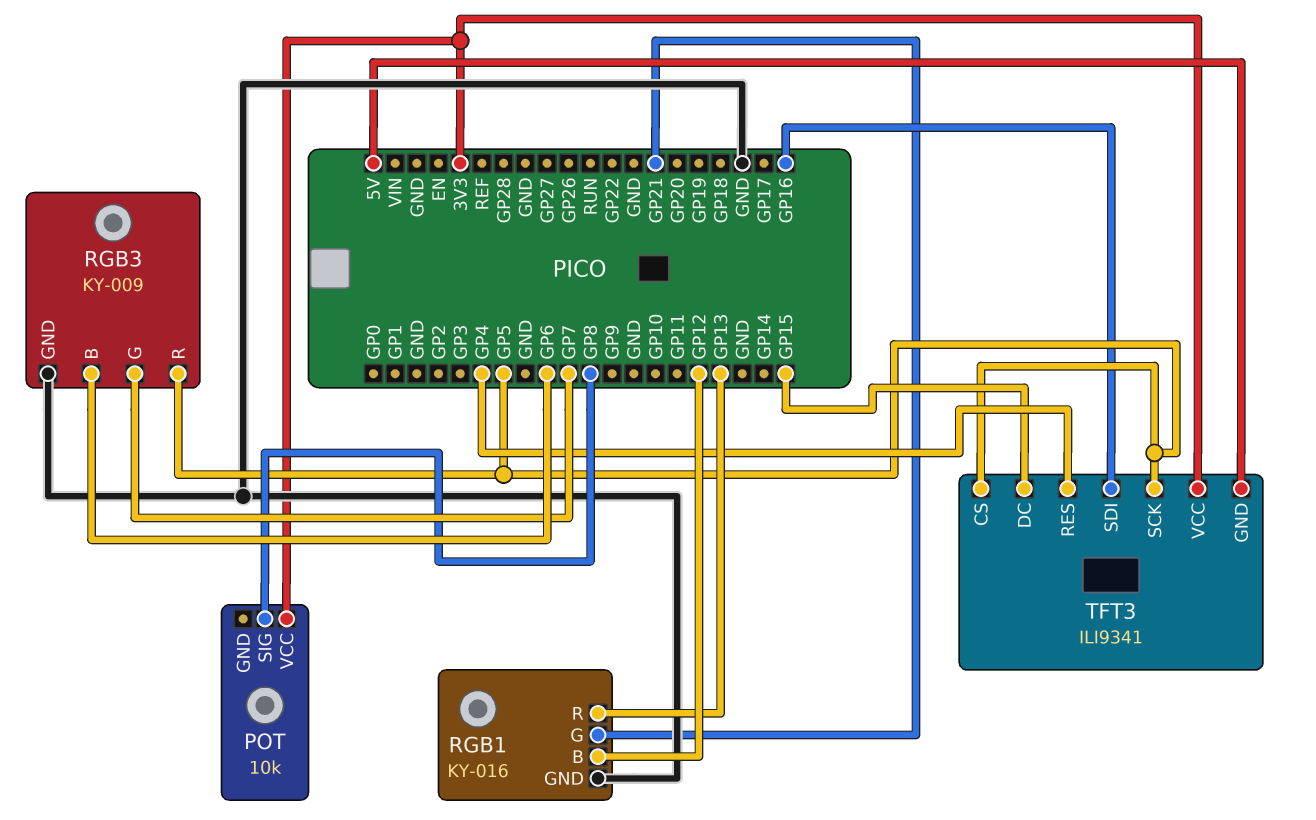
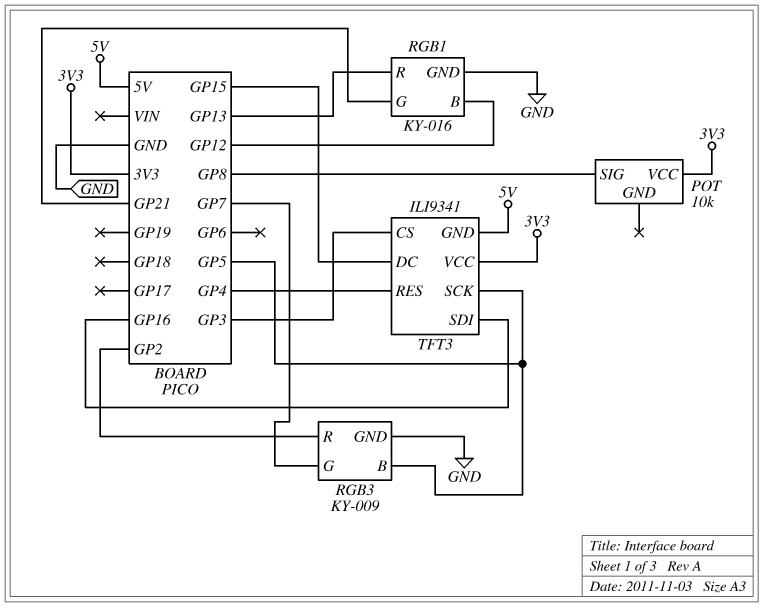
RGB3 pin B: GP6 -> GP5
RGB3 pin R: GP5 -> GP2
TFT3 pin CS: GP5 -> GP3

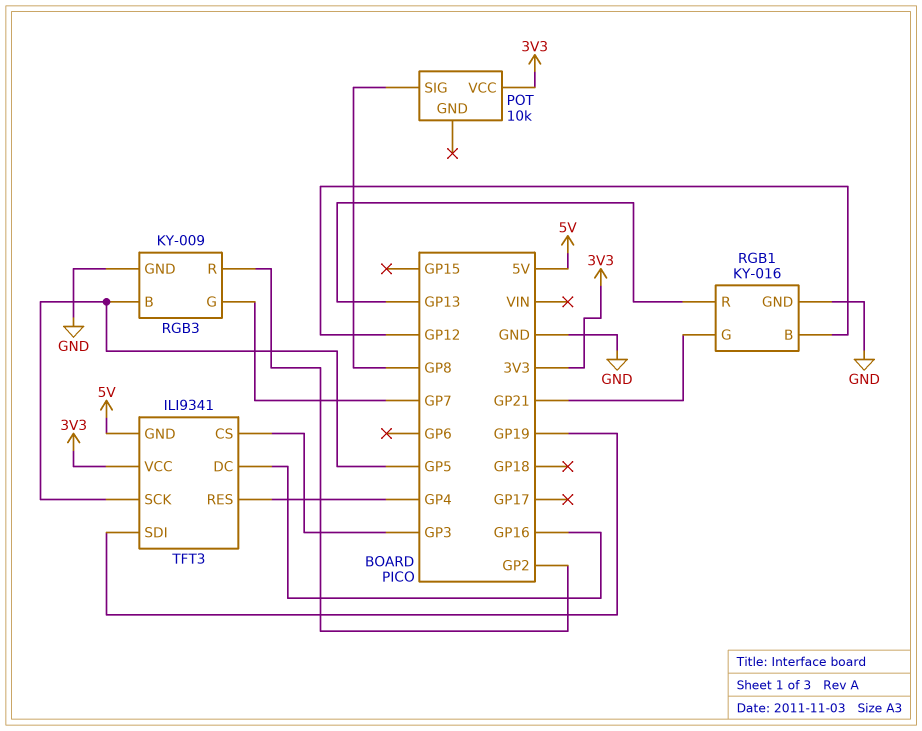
TFT3 pin DC: GP15 -> GP16
TFT3 pin SDI: GP16 -> GP19

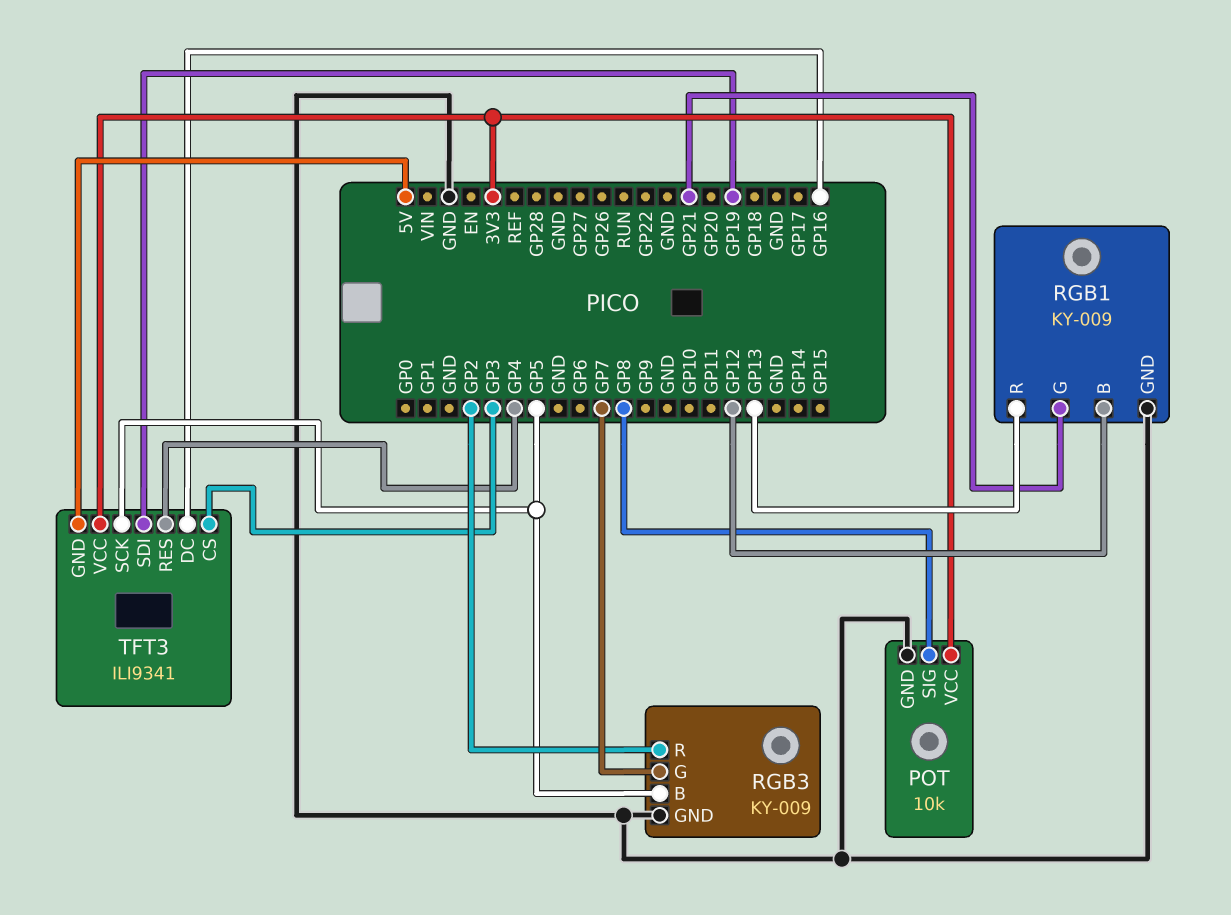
POT pin GND: none -> GND
RGB1: KY-016 -> KY-009

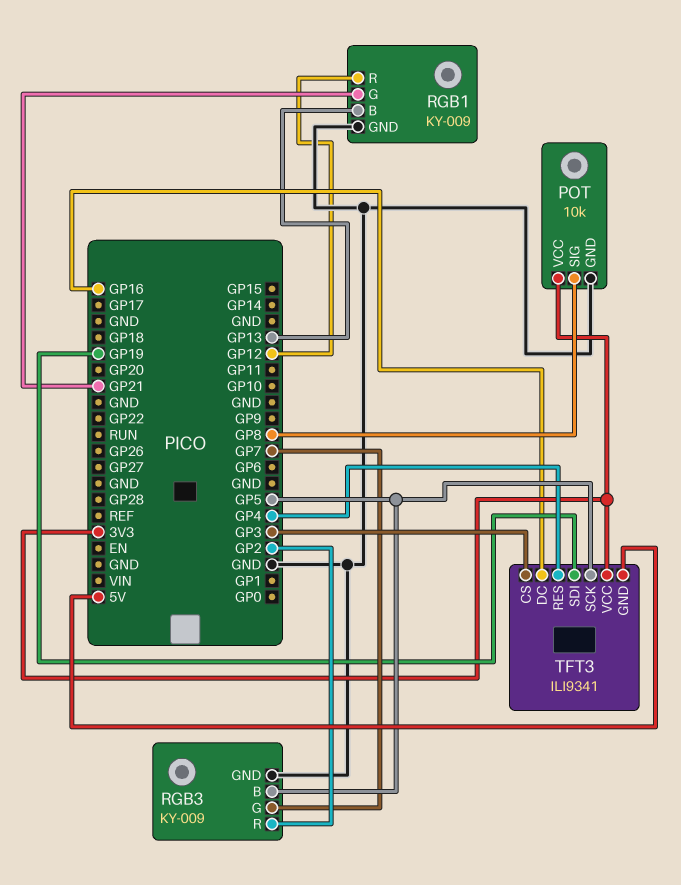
RGB1 pin B: GP12 -> GP13
RGB1 pin R: GP13 -> GP12

